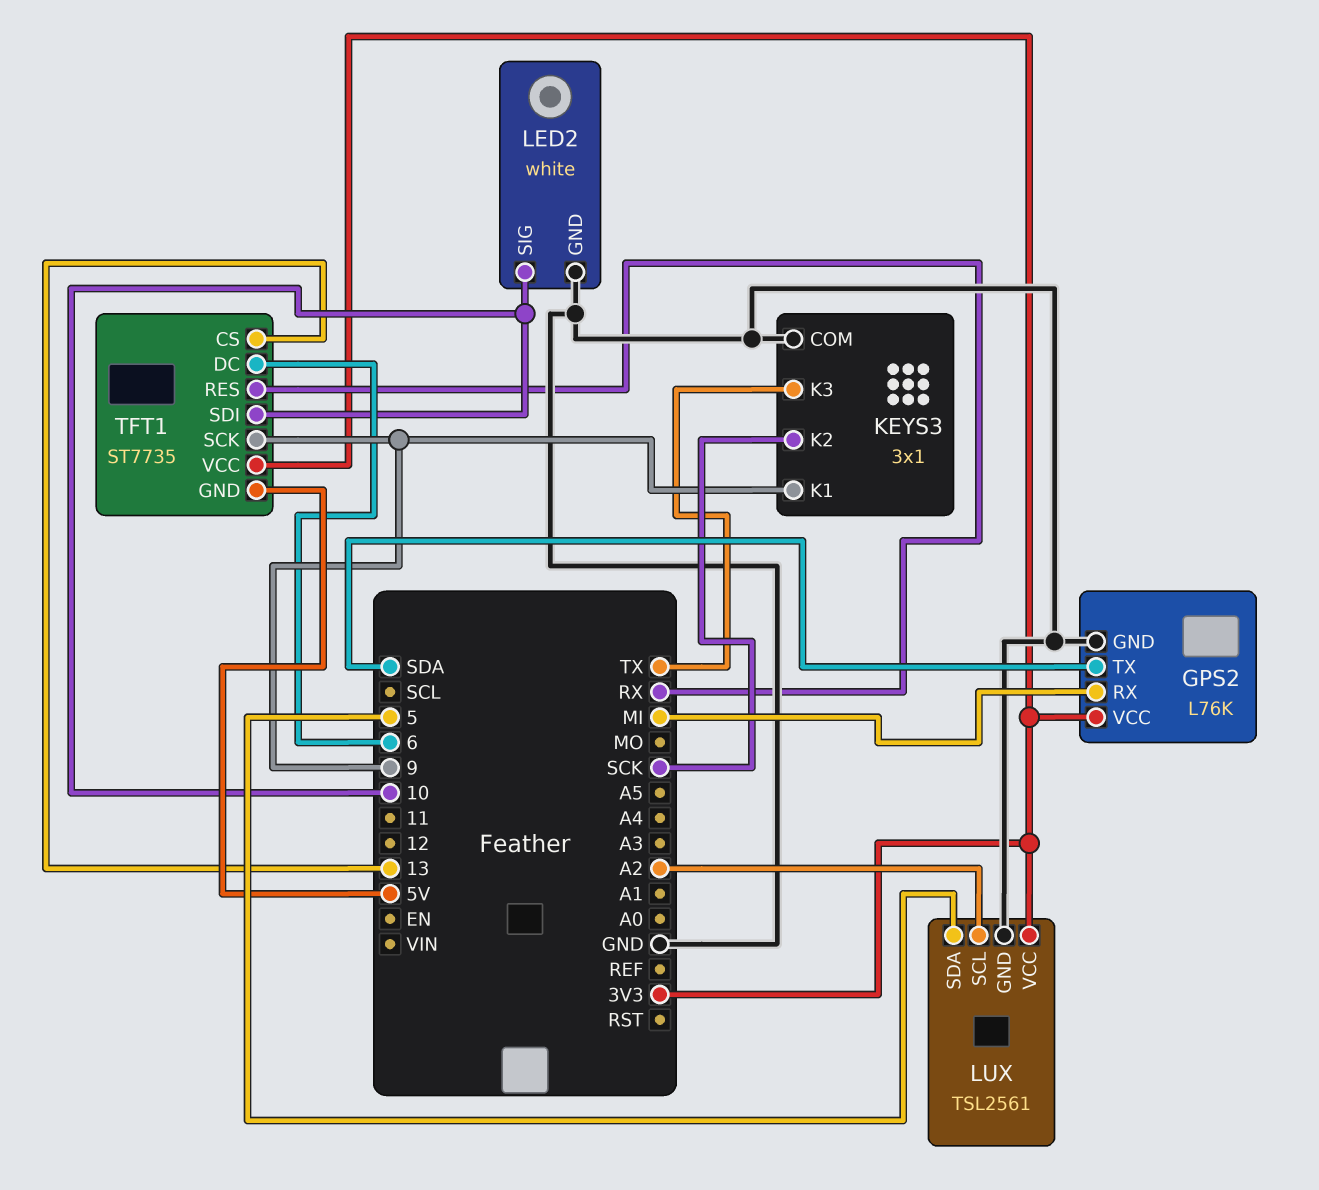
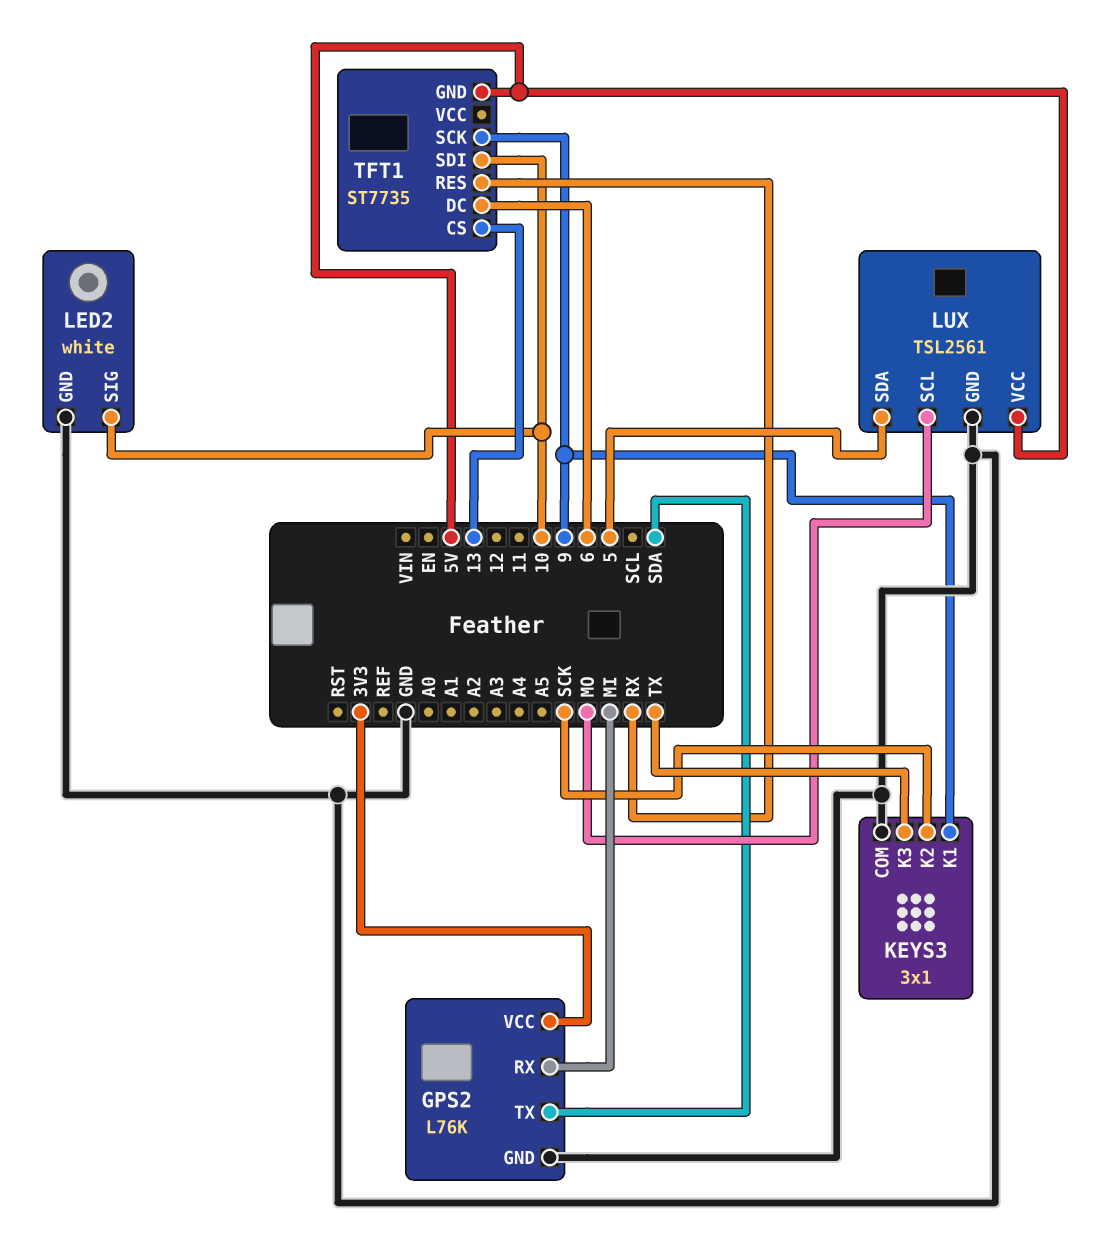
LUX pin SCL: A2 -> MO
LUX pin VCC: 3V3 -> 5V
TFT1 pin VCC: 3V3 -> none

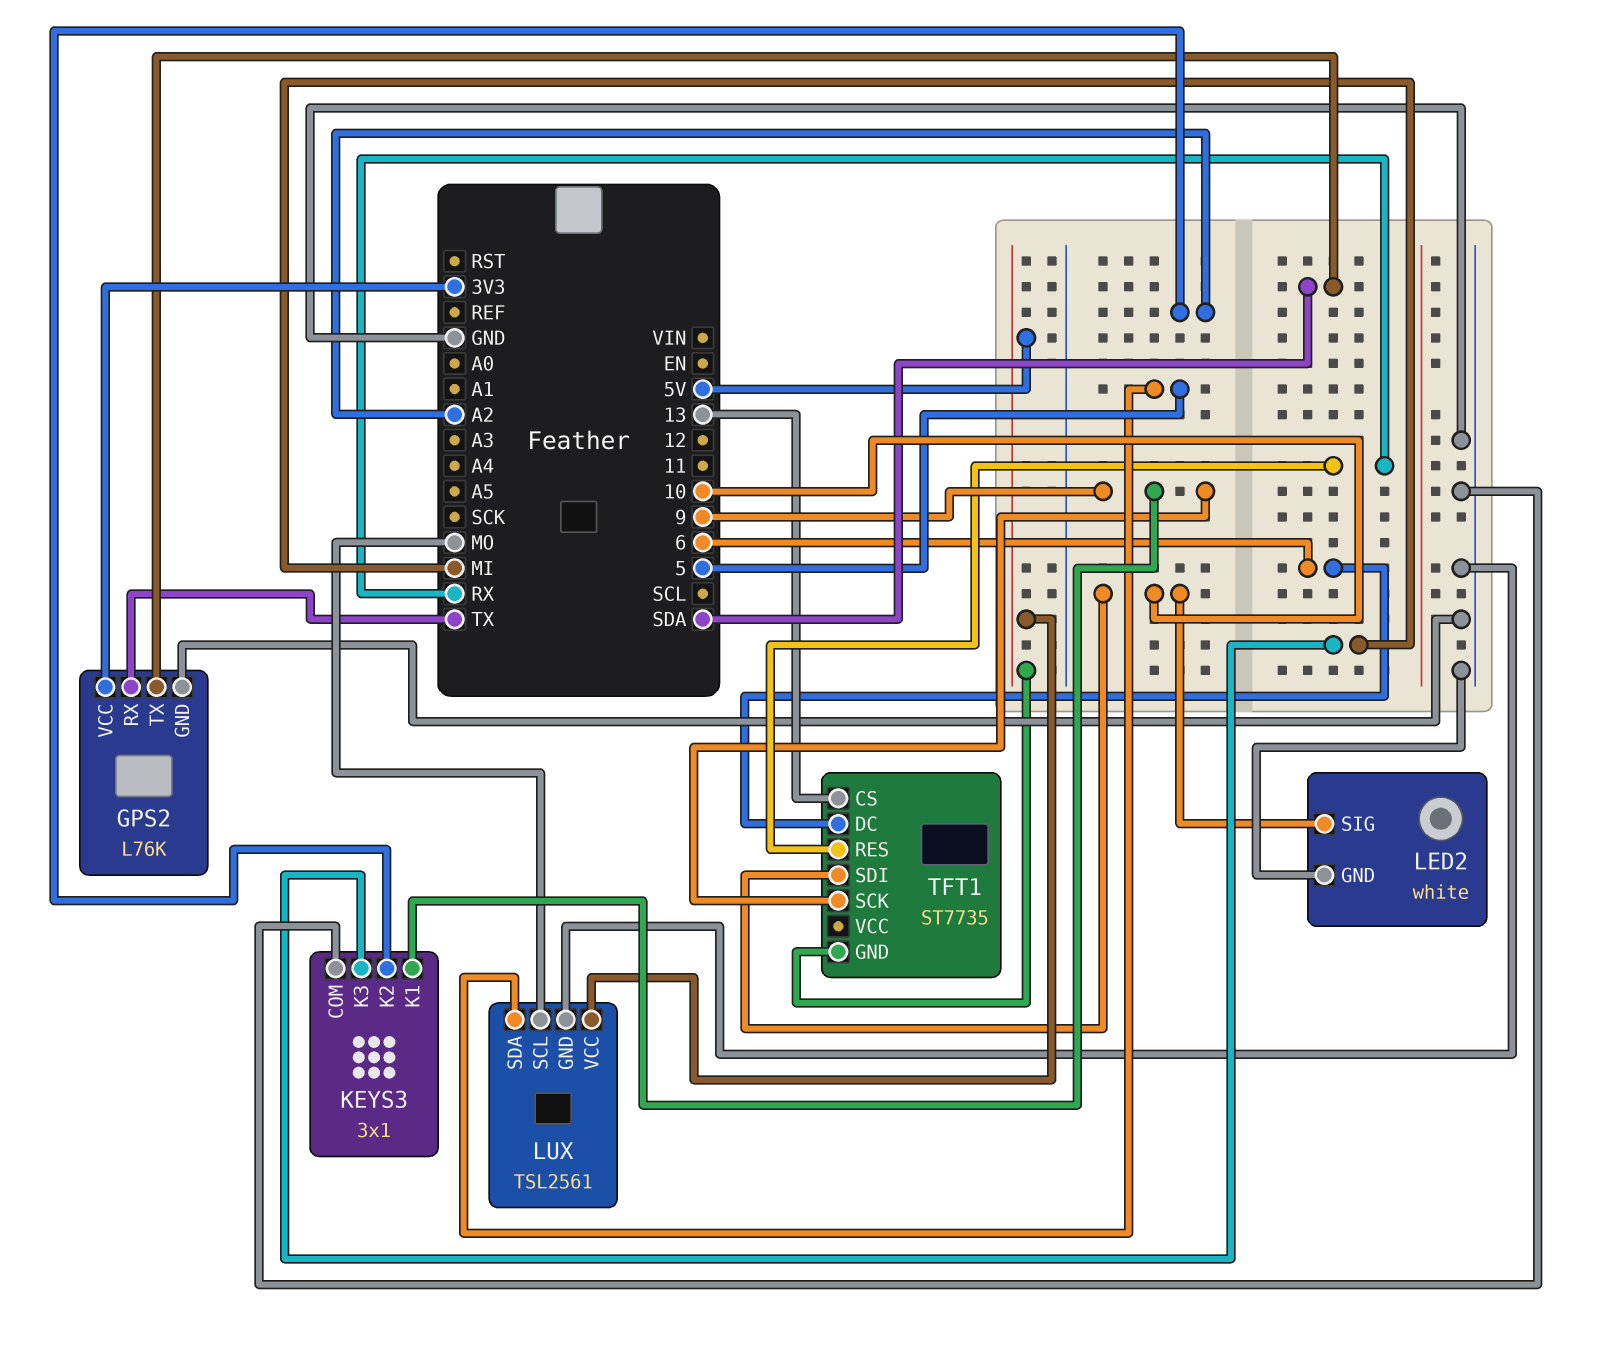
GPS2 pin RX: MI -> TX
KEYS3 pin K2: SCK -> A2
KEYS3 pin K3: TX -> MI

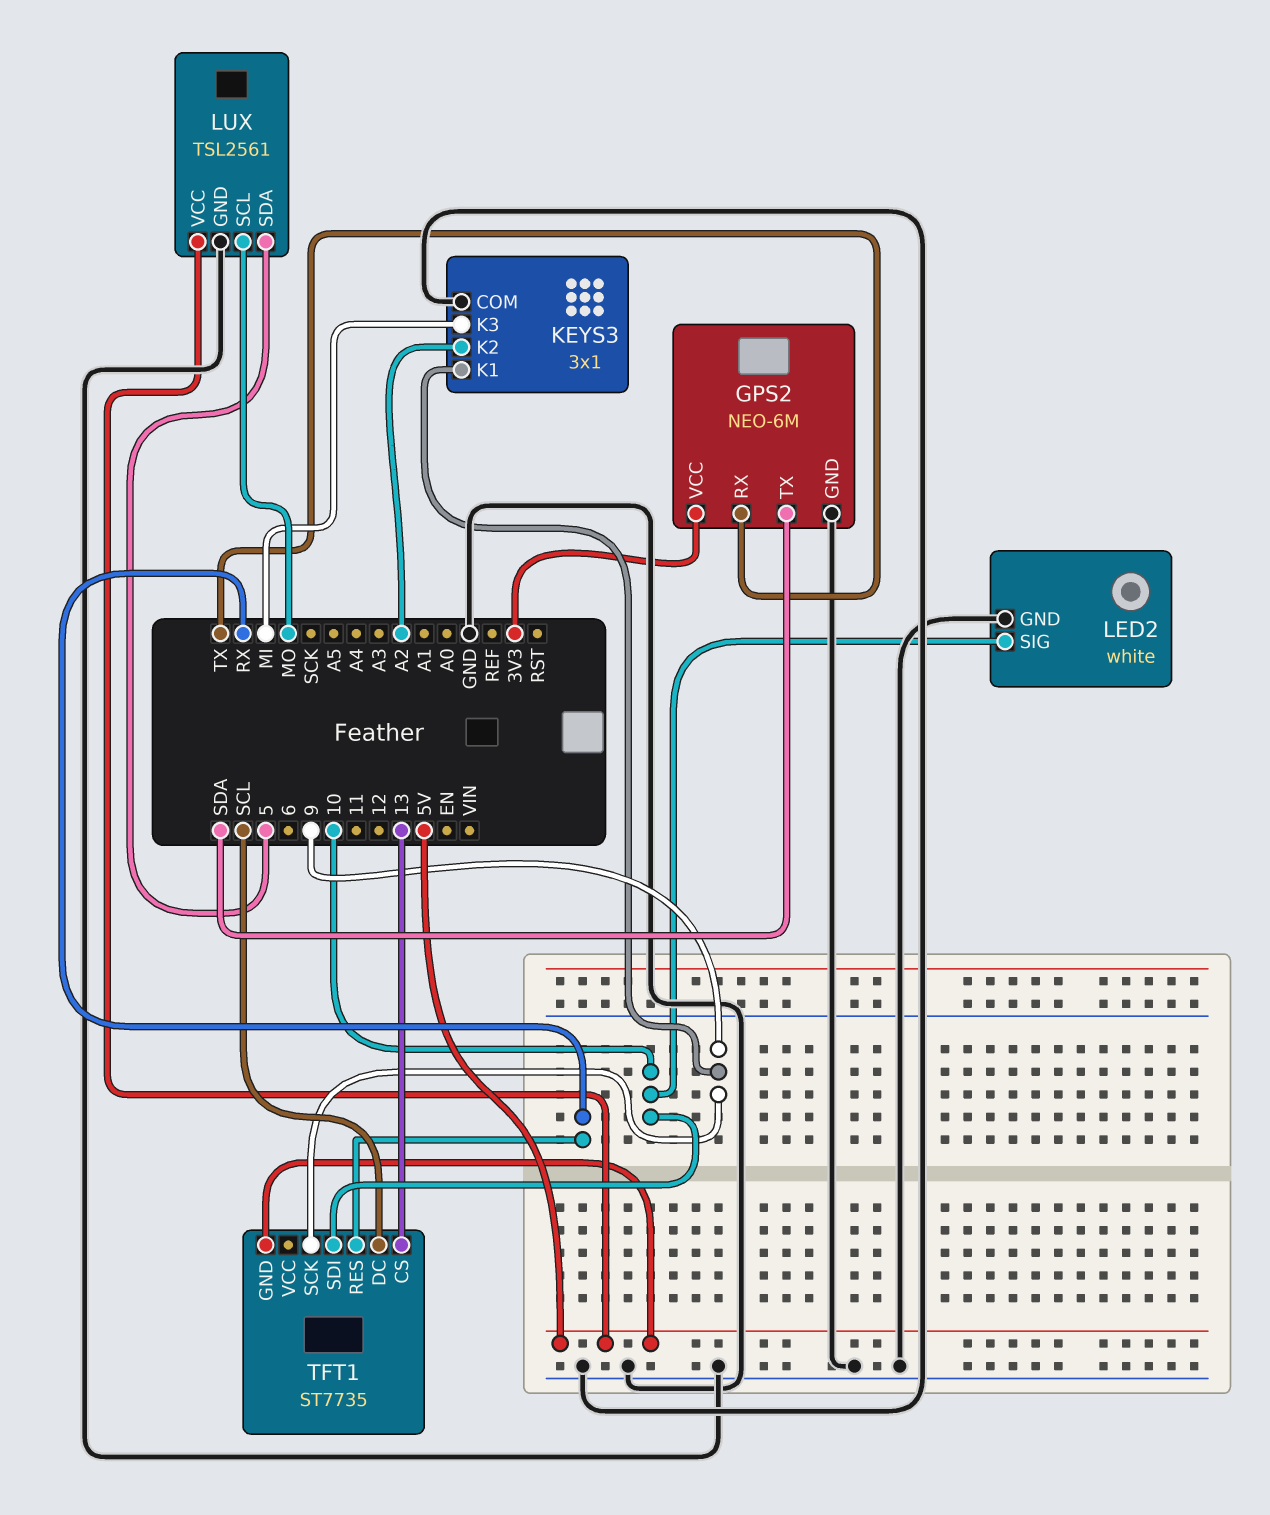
GPS2: L76K -> NEO-6M
TFT1 pin DC: 6 -> SCL

